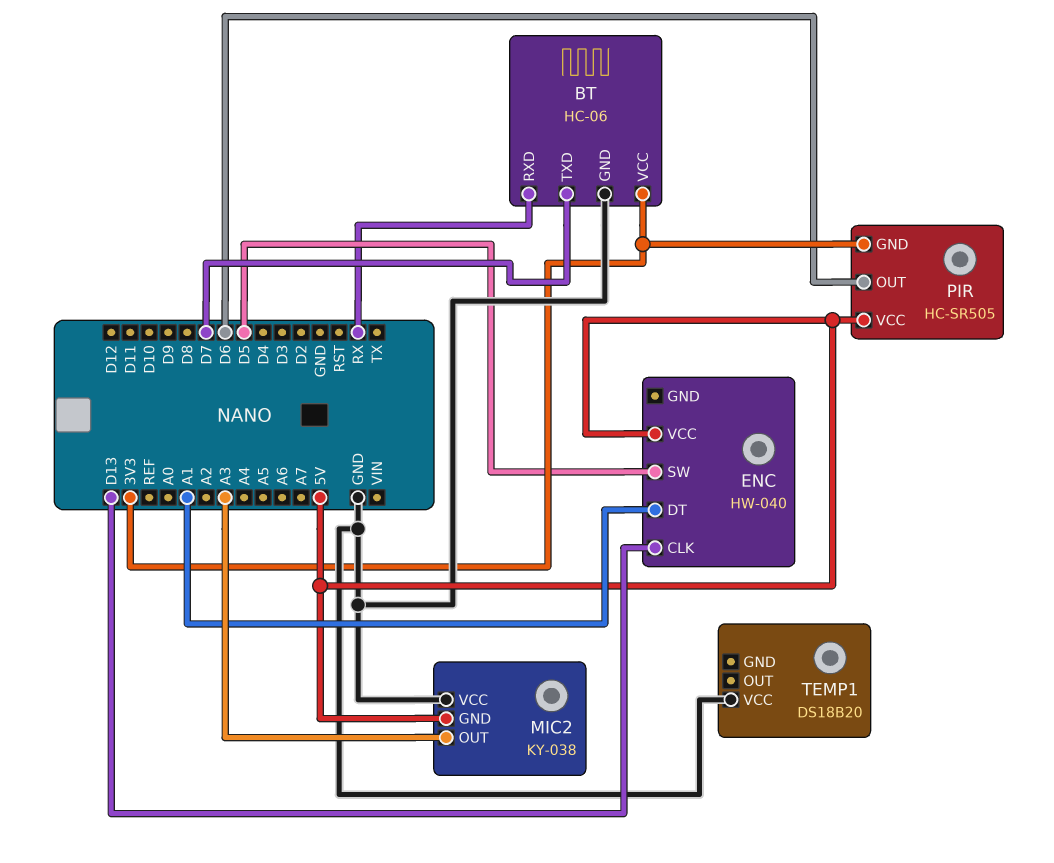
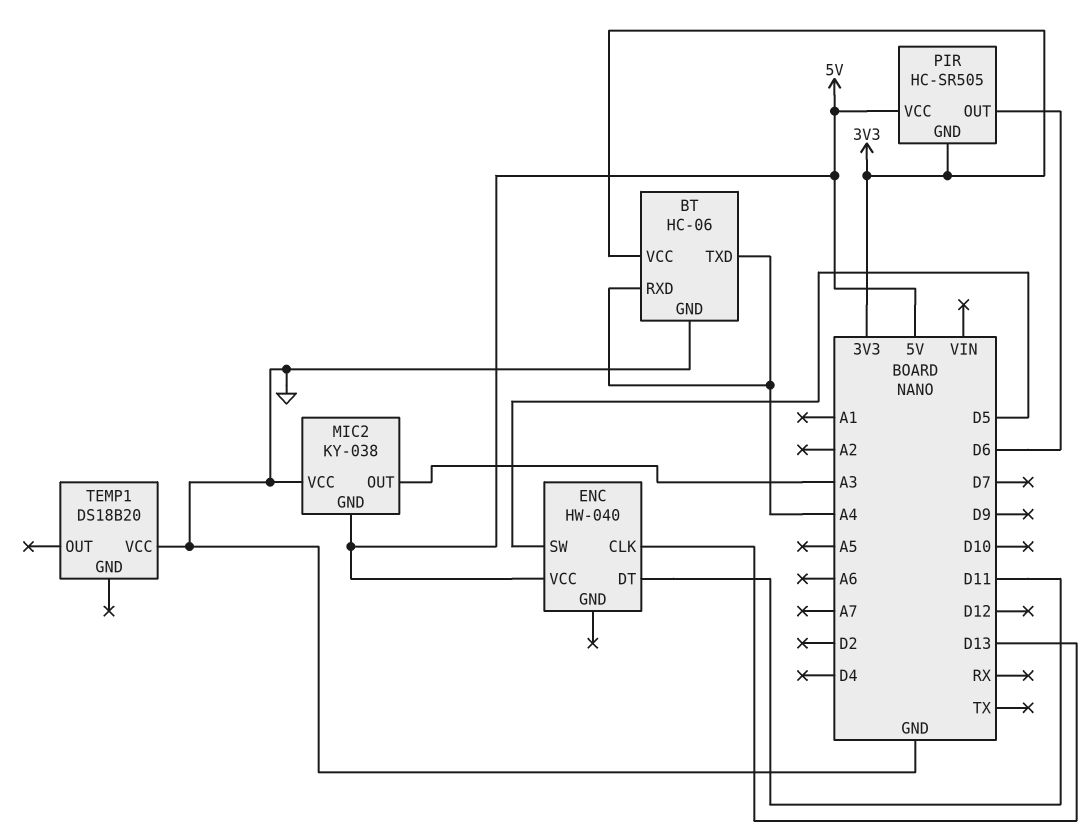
BT pin RXD: RX -> A4
BT pin TXD: D7 -> A4
ENC pin DT: A1 -> D11

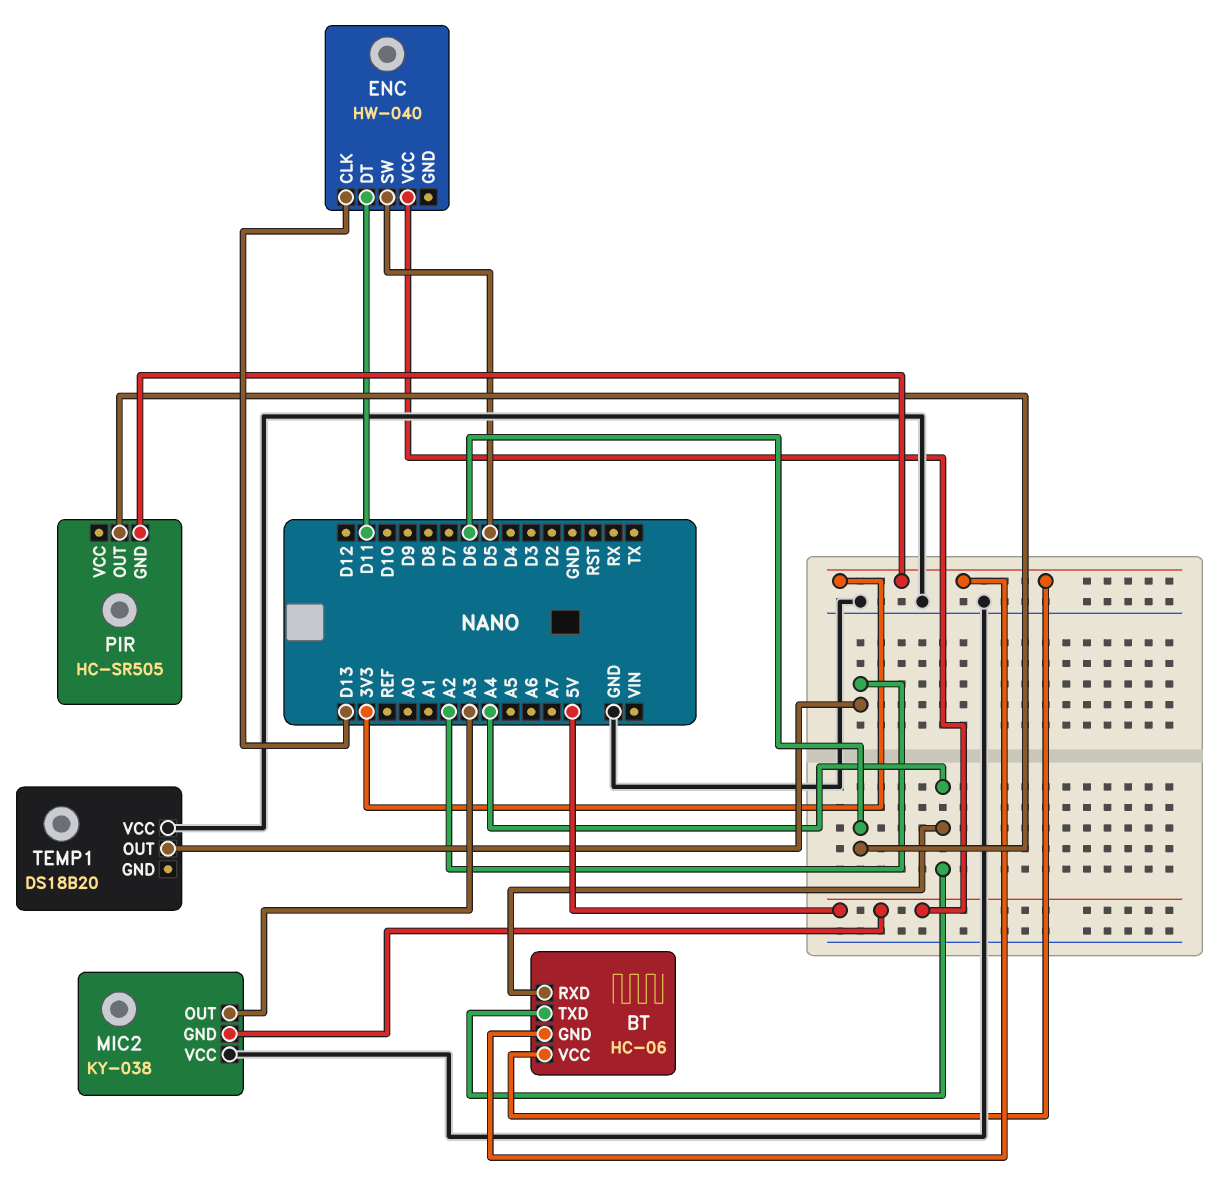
BT pin GND: GND -> 3V3
PIR pin VCC: 5V -> none
TEMP1 pin OUT: none -> A2

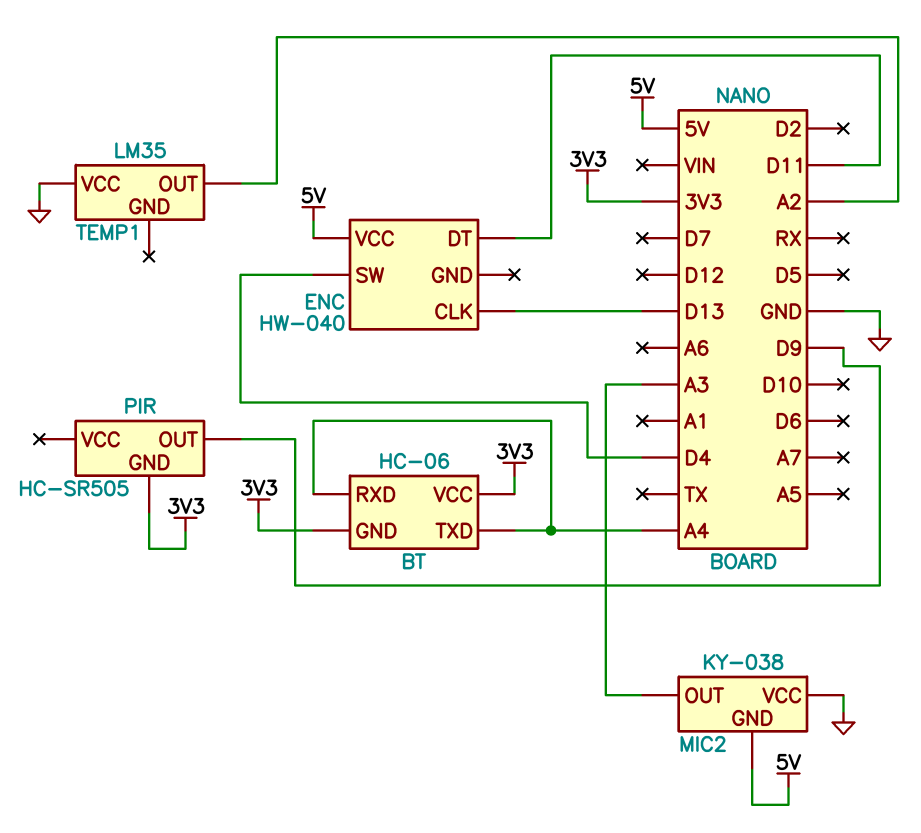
ENC pin SW: D5 -> D4
PIR pin OUT: D6 -> D9
TEMP1: DS18B20 -> LM35

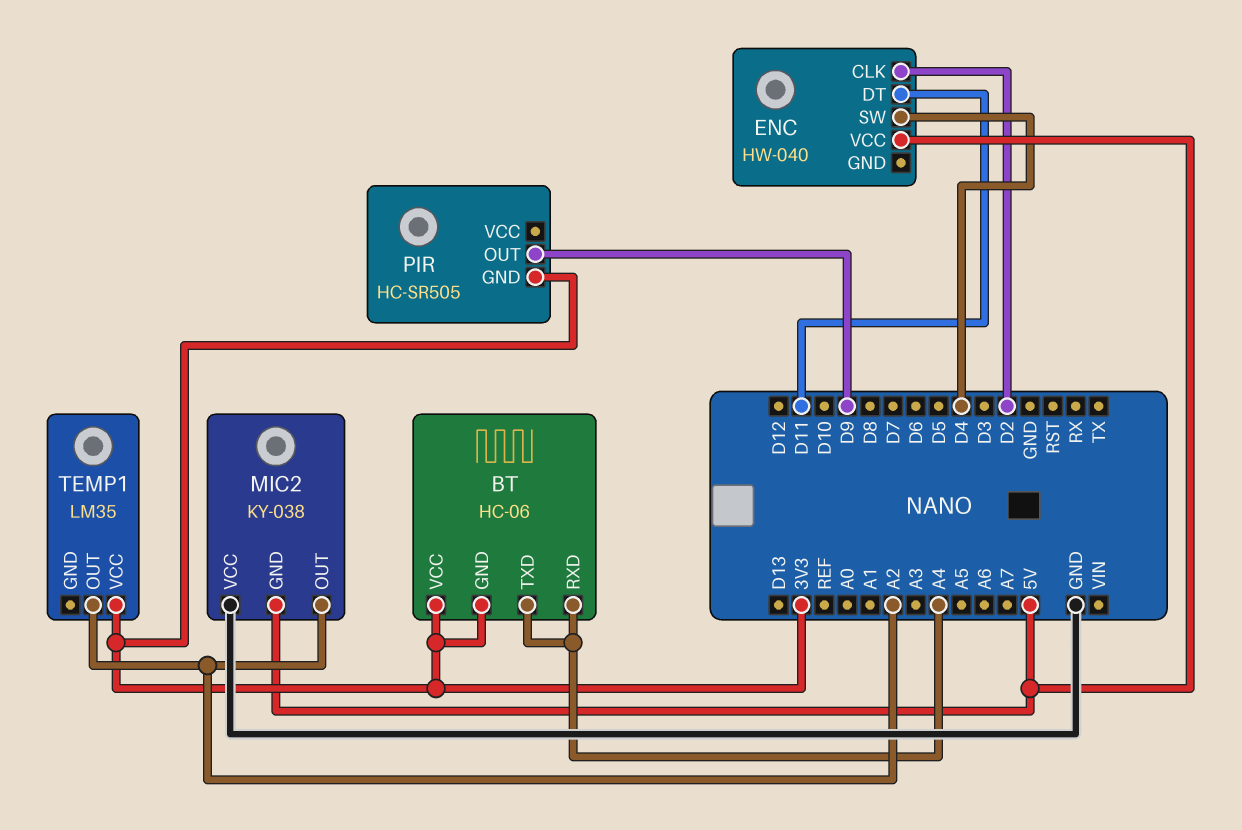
ENC pin CLK: D13 -> D2
MIC2 pin OUT: A3 -> A2
TEMP1 pin VCC: GND -> 3V3

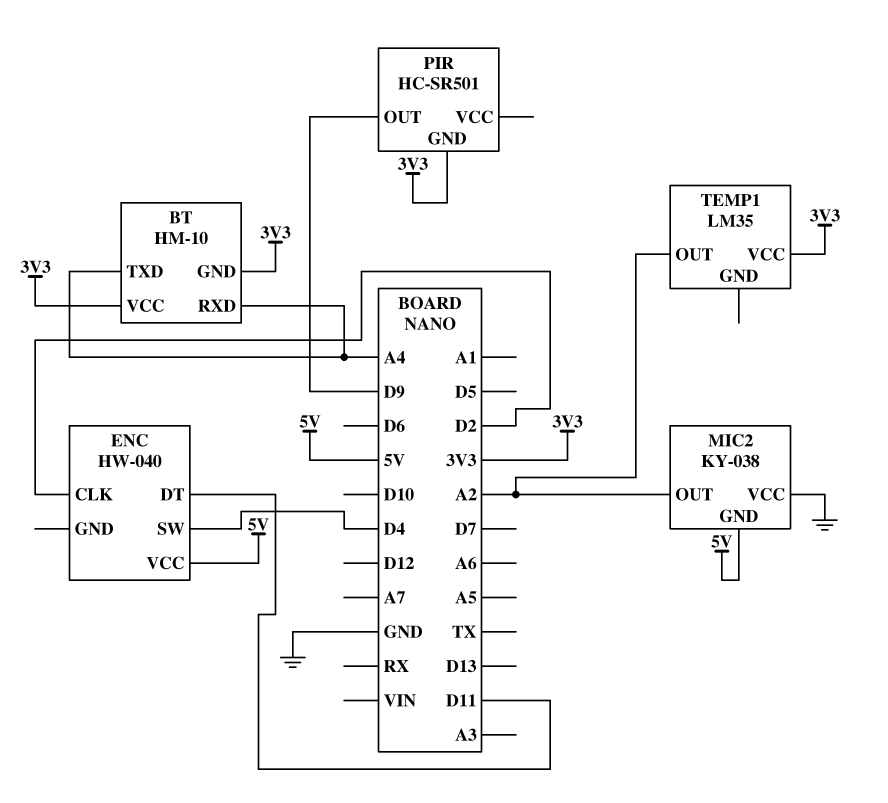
BT: HC-06 -> HM-10
PIR: HC-SR505 -> HC-SR501

